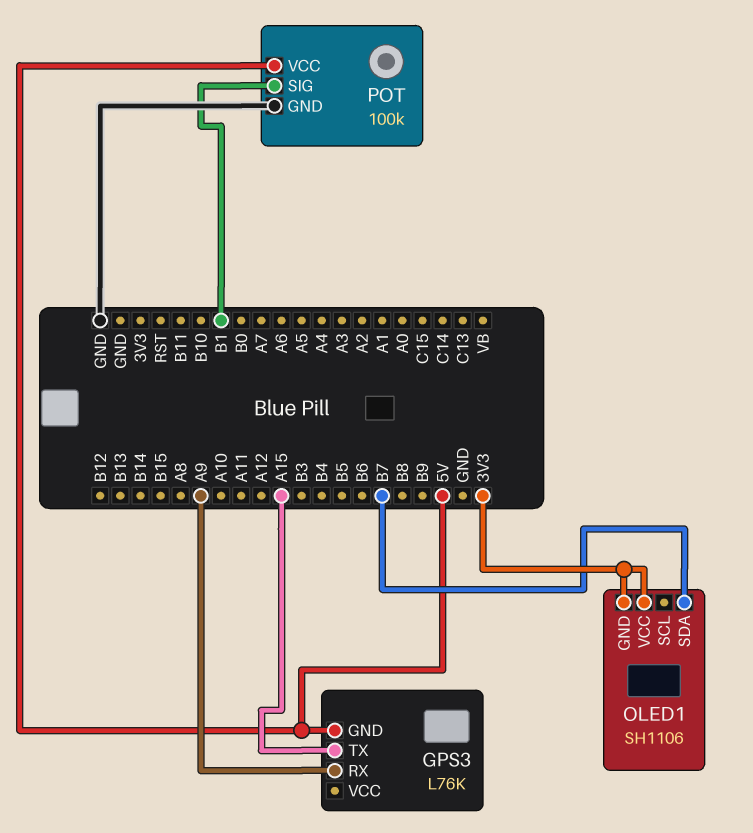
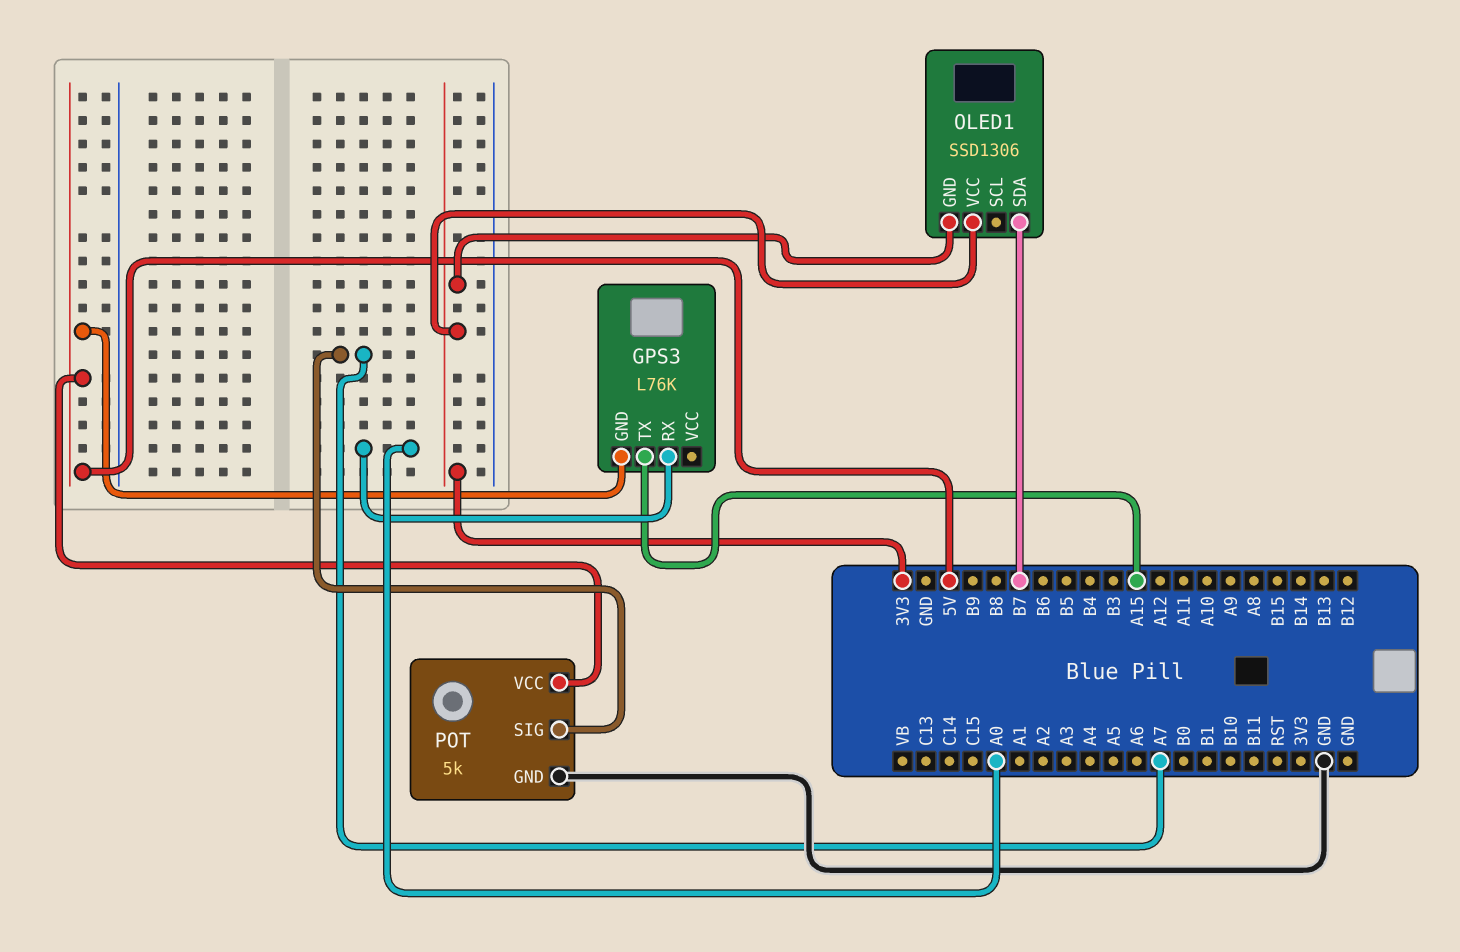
GPS3 pin RX: A9 -> A0
OLED1: SH1106 -> SSD1306
POT: 100k -> 5k
POT pin SIG: B1 -> A7

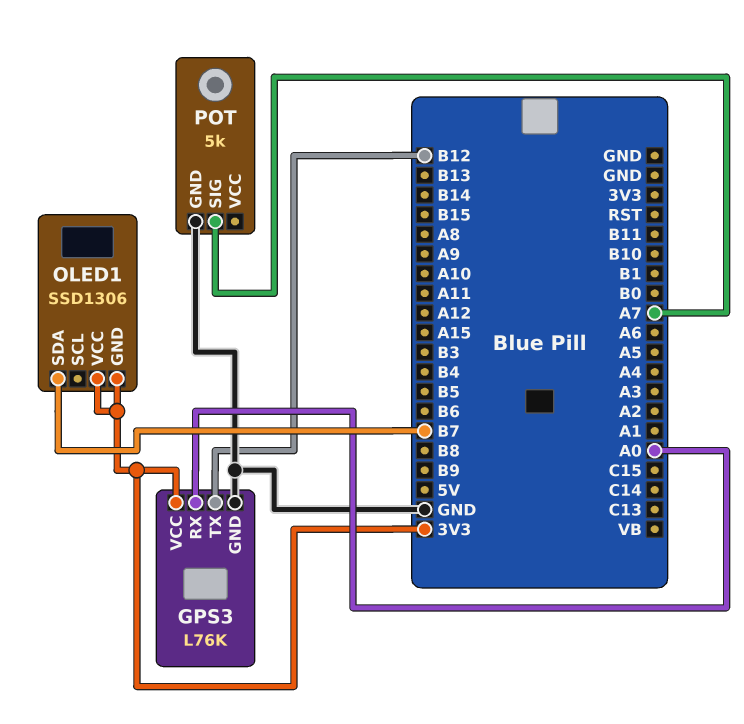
GPS3 pin GND: 5V -> GND
GPS3 pin TX: A15 -> B12
GPS3 pin VCC: none -> 3V3
POT pin VCC: 5V -> none

